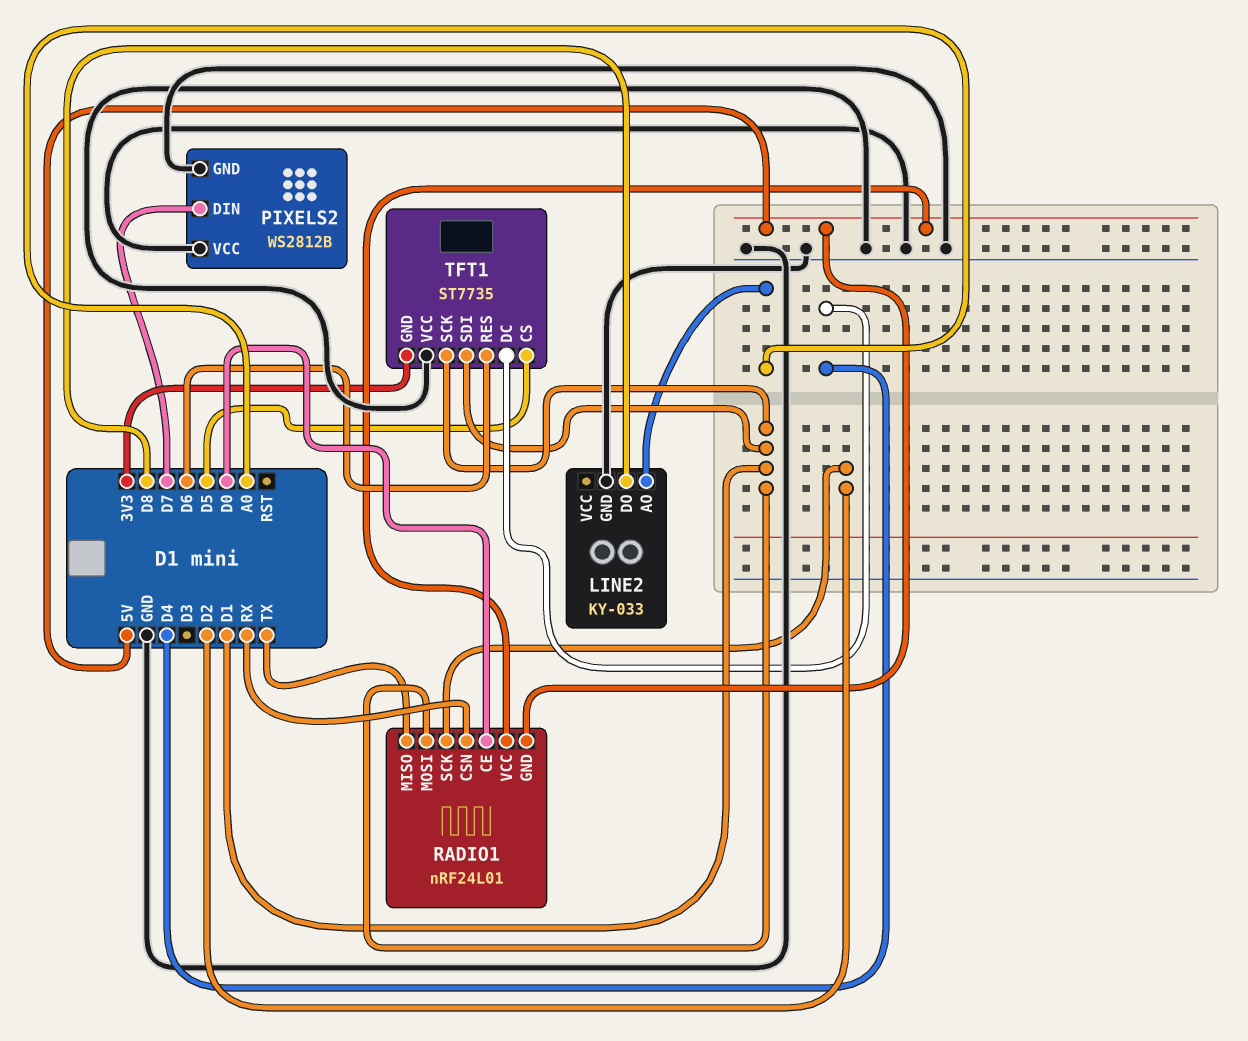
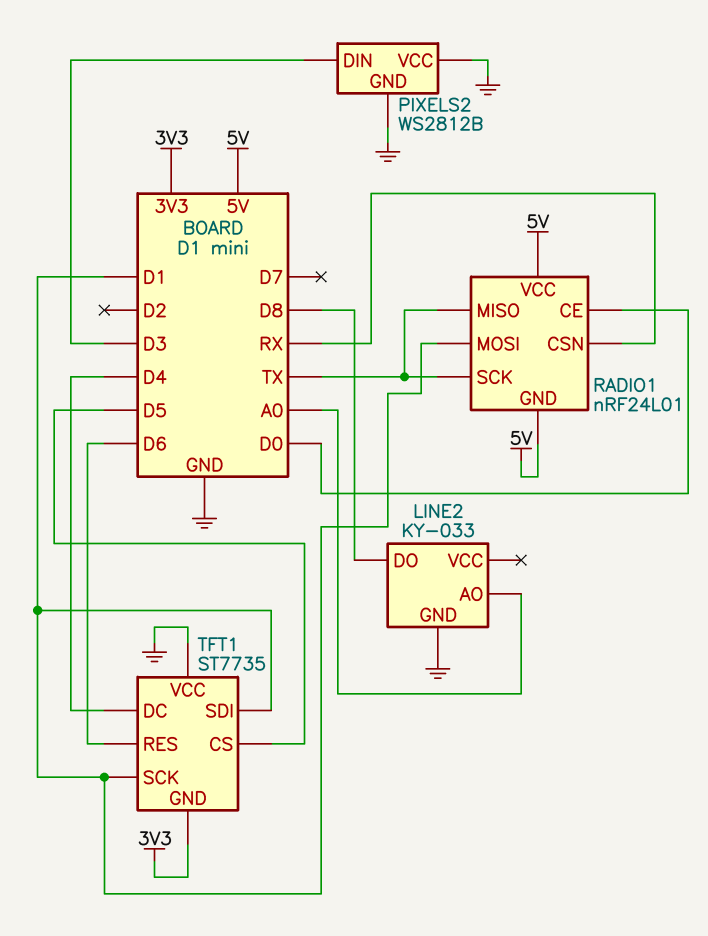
PIXELS2 pin DIN: D7 -> D3
RADIO1 pin SCK: D2 -> TX

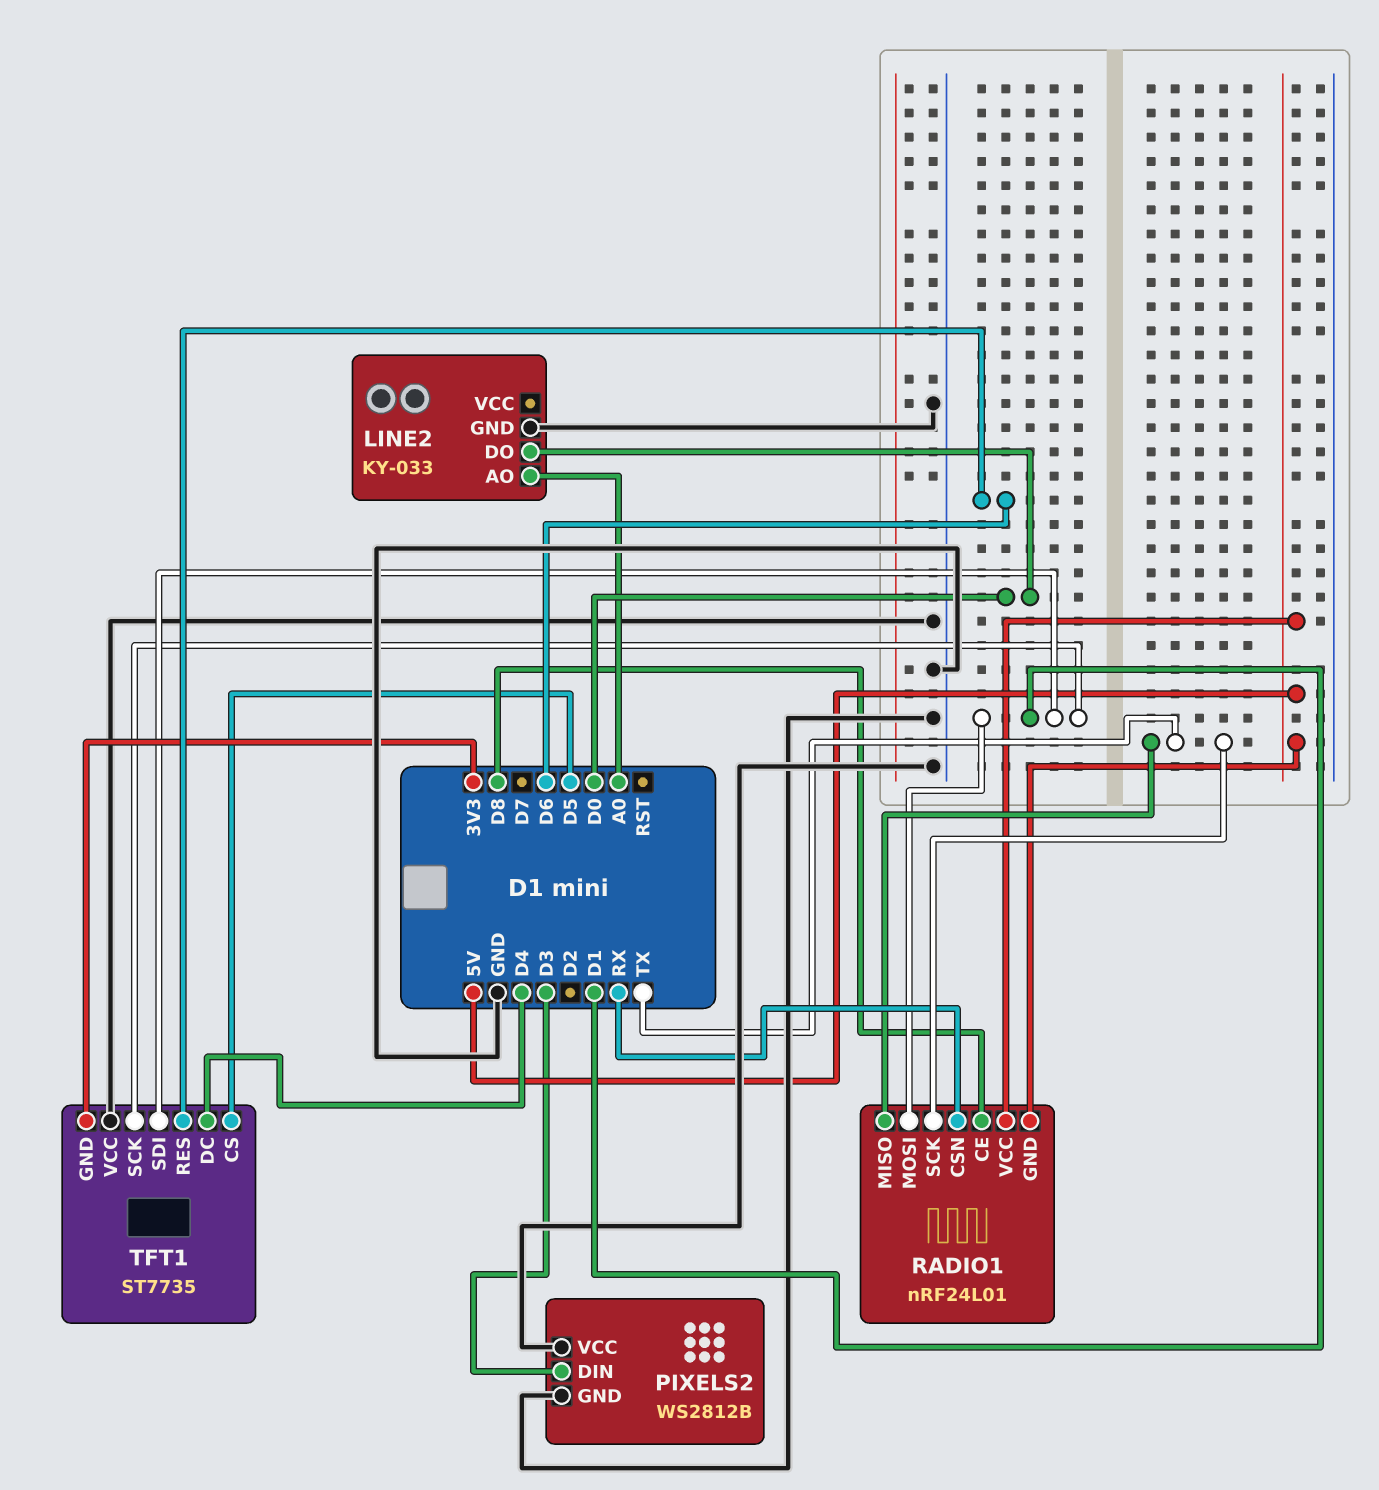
LINE2 pin DO: D8 -> D0
RADIO1 pin CE: D0 -> D8

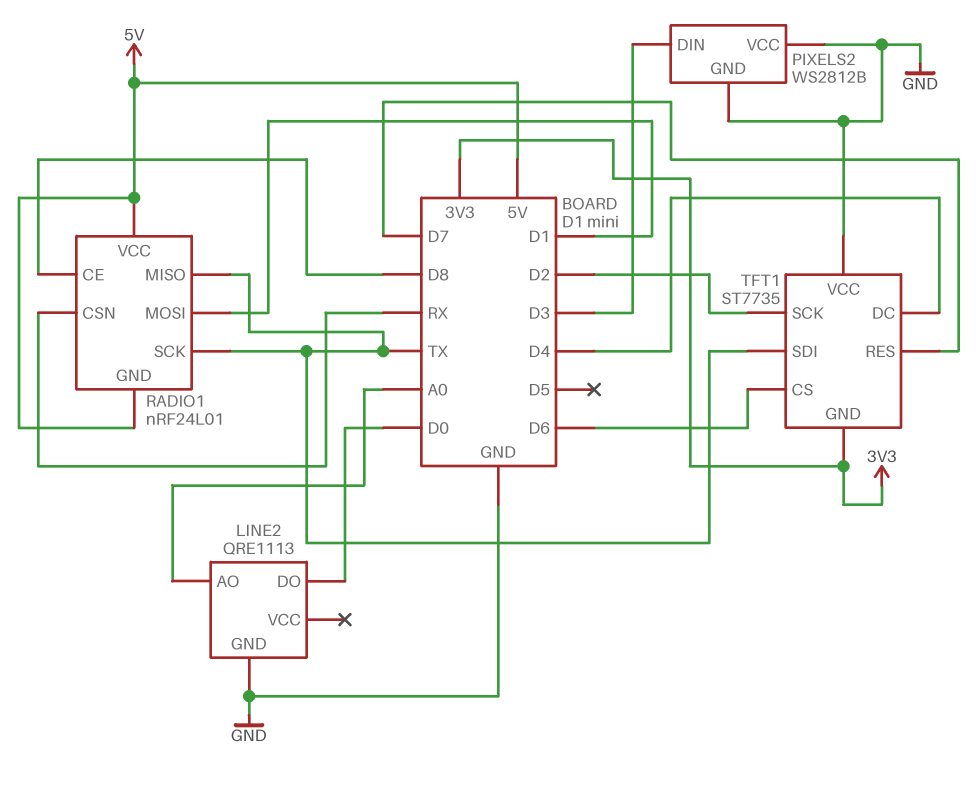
LINE2: KY-033 -> QRE1113
TFT1 pin CS: D5 -> D6
TFT1 pin RES: D6 -> D7
TFT1 pin SCK: D1 -> D2
TFT1 pin SDI: D1 -> TX

